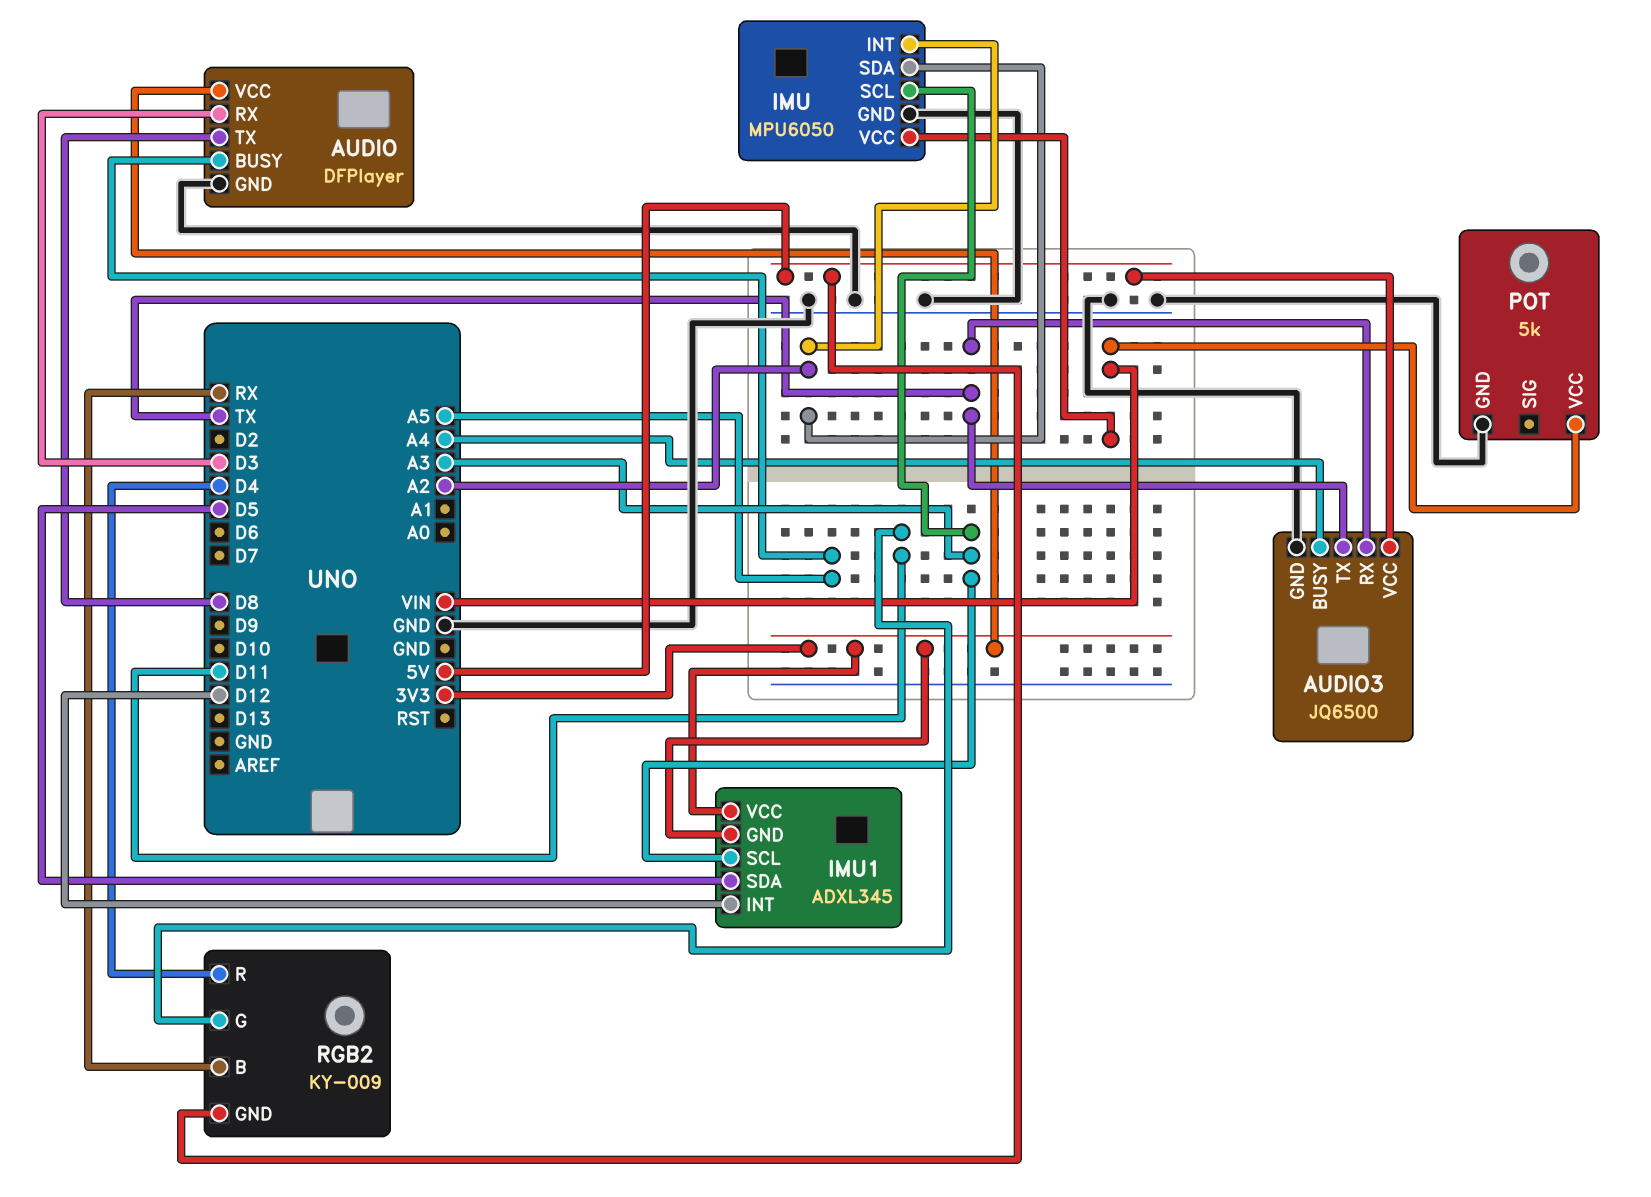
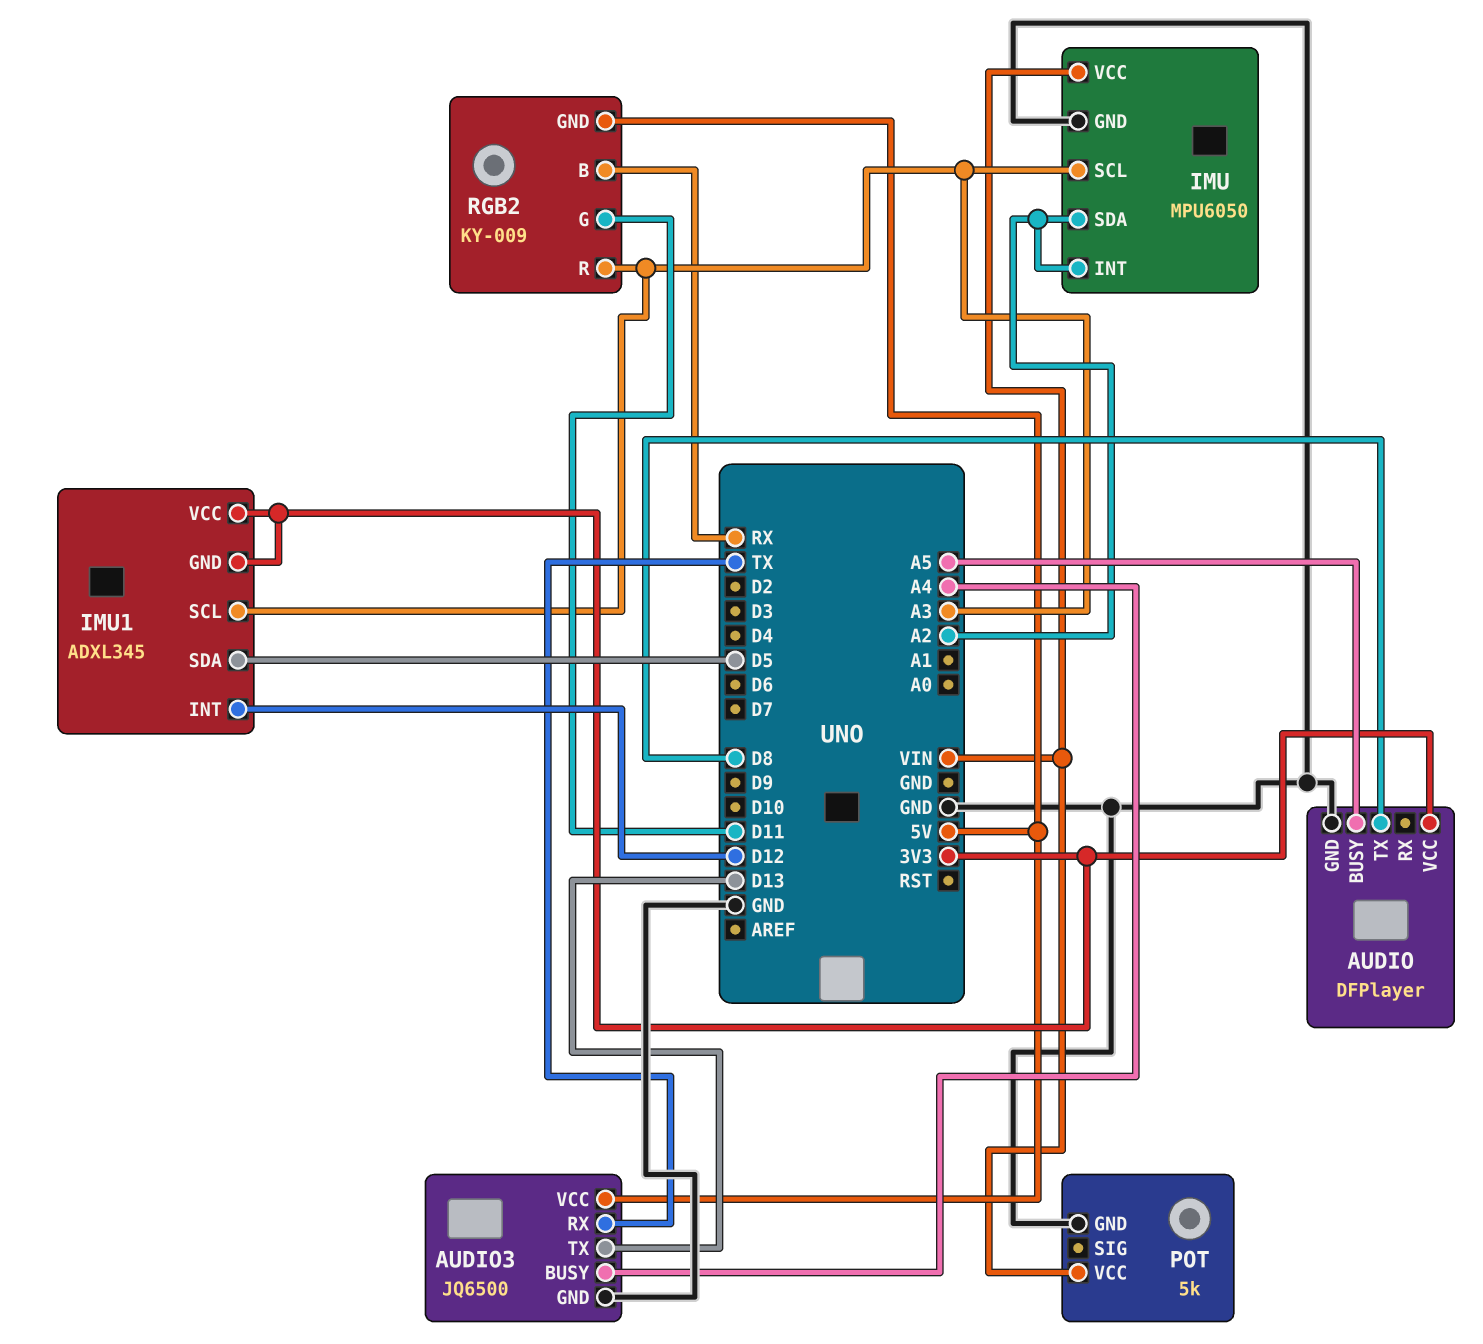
AUDIO pin RX: D3 -> none
AUDIO3 pin TX: TX -> D13
RGB2 pin R: D4 -> A3

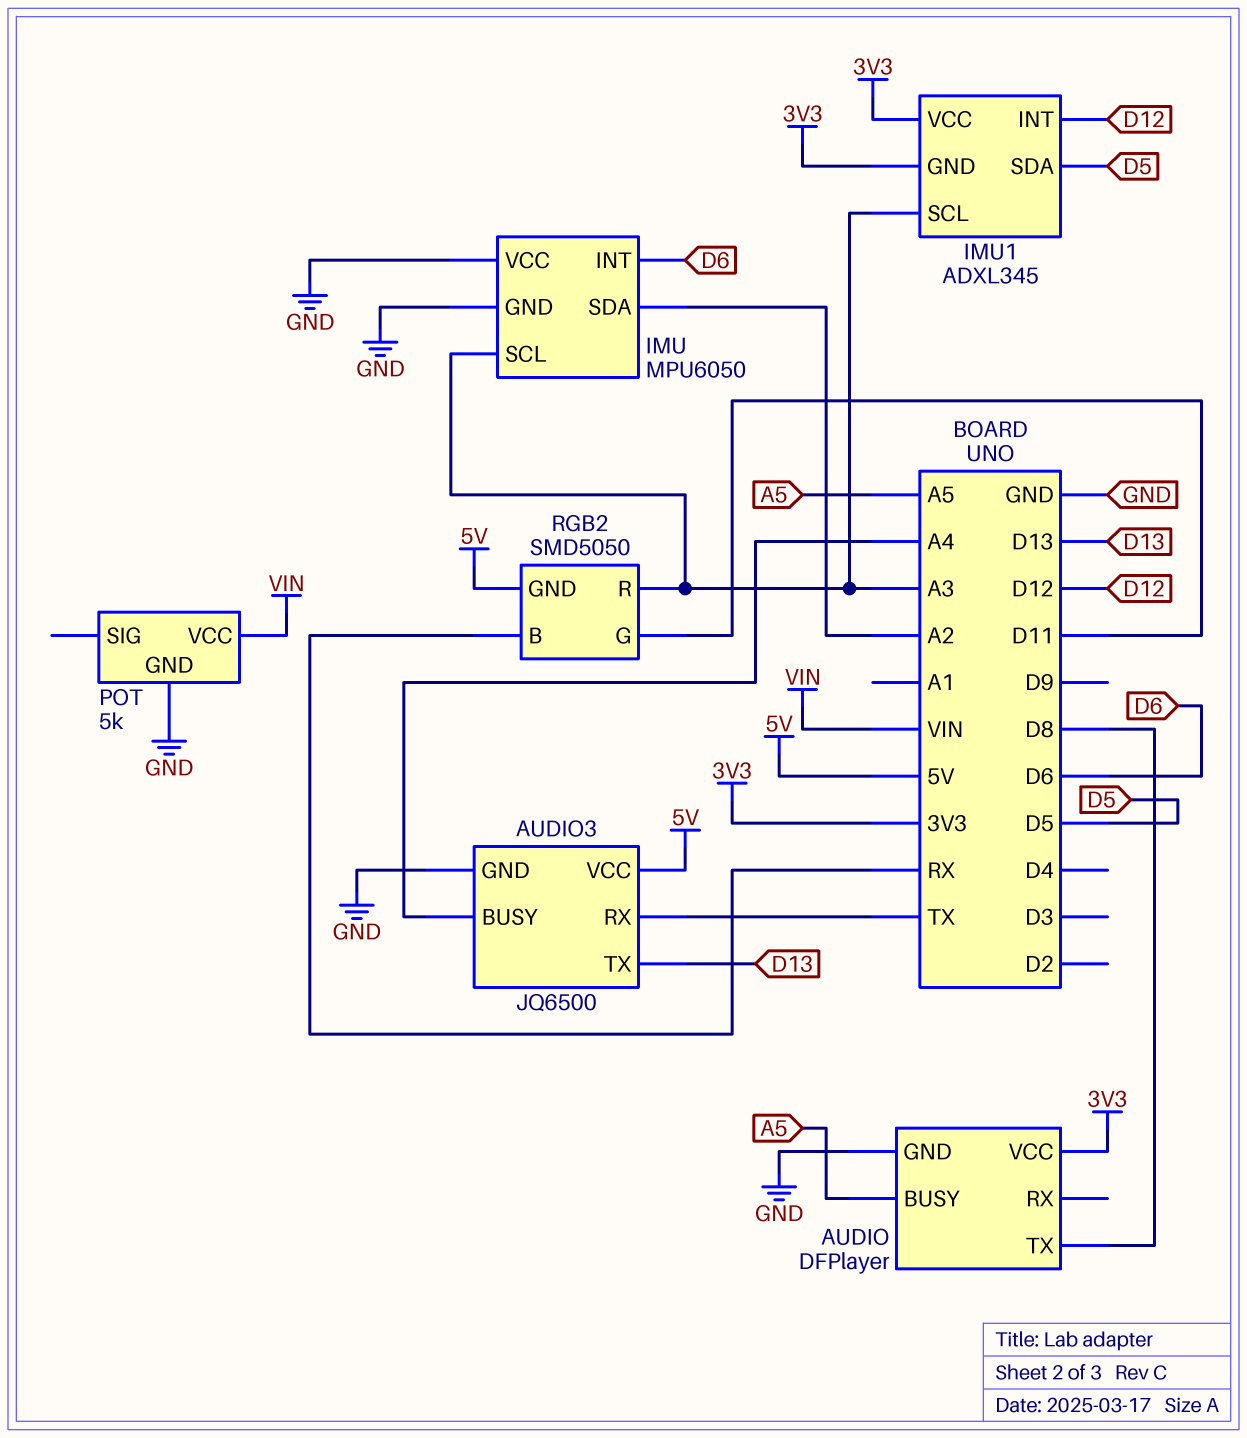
IMU pin INT: A2 -> D6
IMU pin VCC: VIN -> GND
RGB2: KY-009 -> SMD5050

